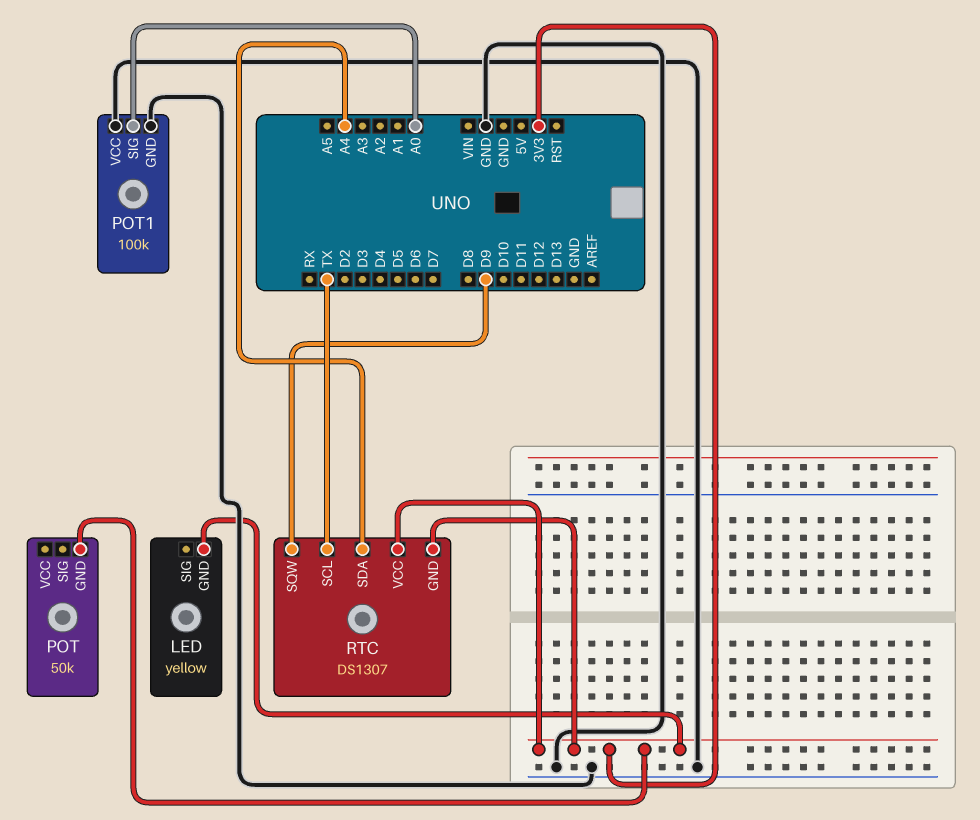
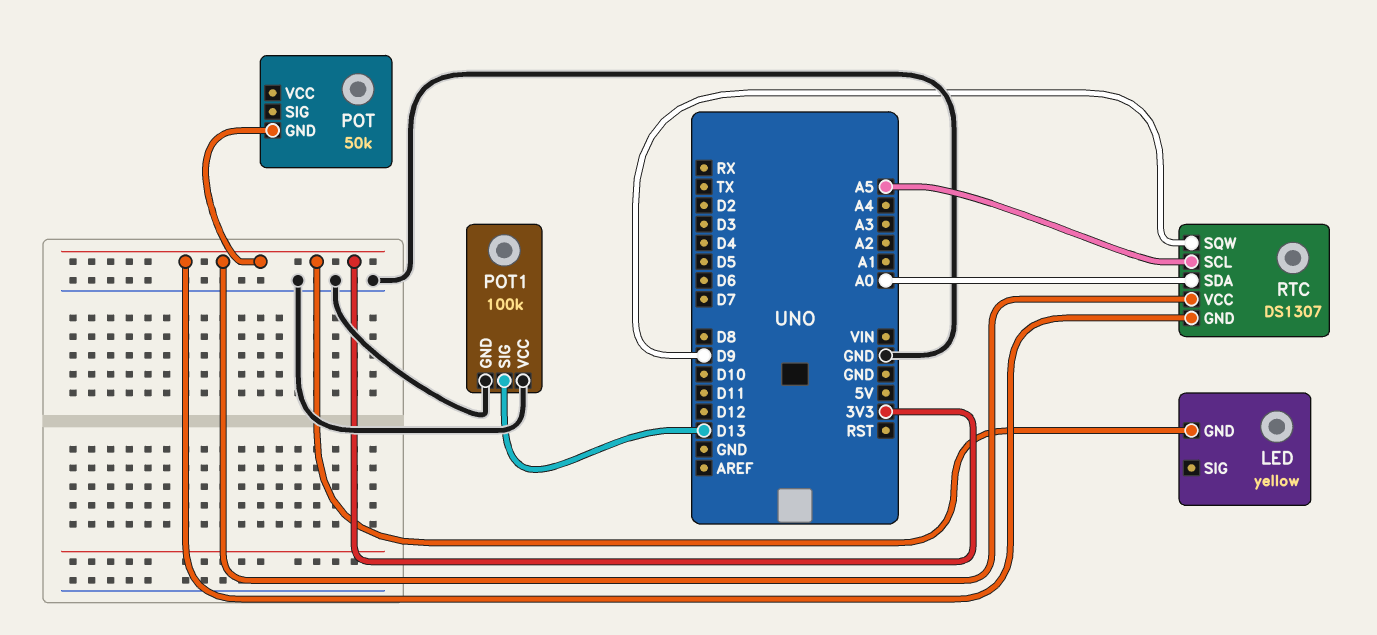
POT1 pin SIG: A0 -> D13
RTC pin SCL: TX -> A5
RTC pin SDA: A4 -> A0

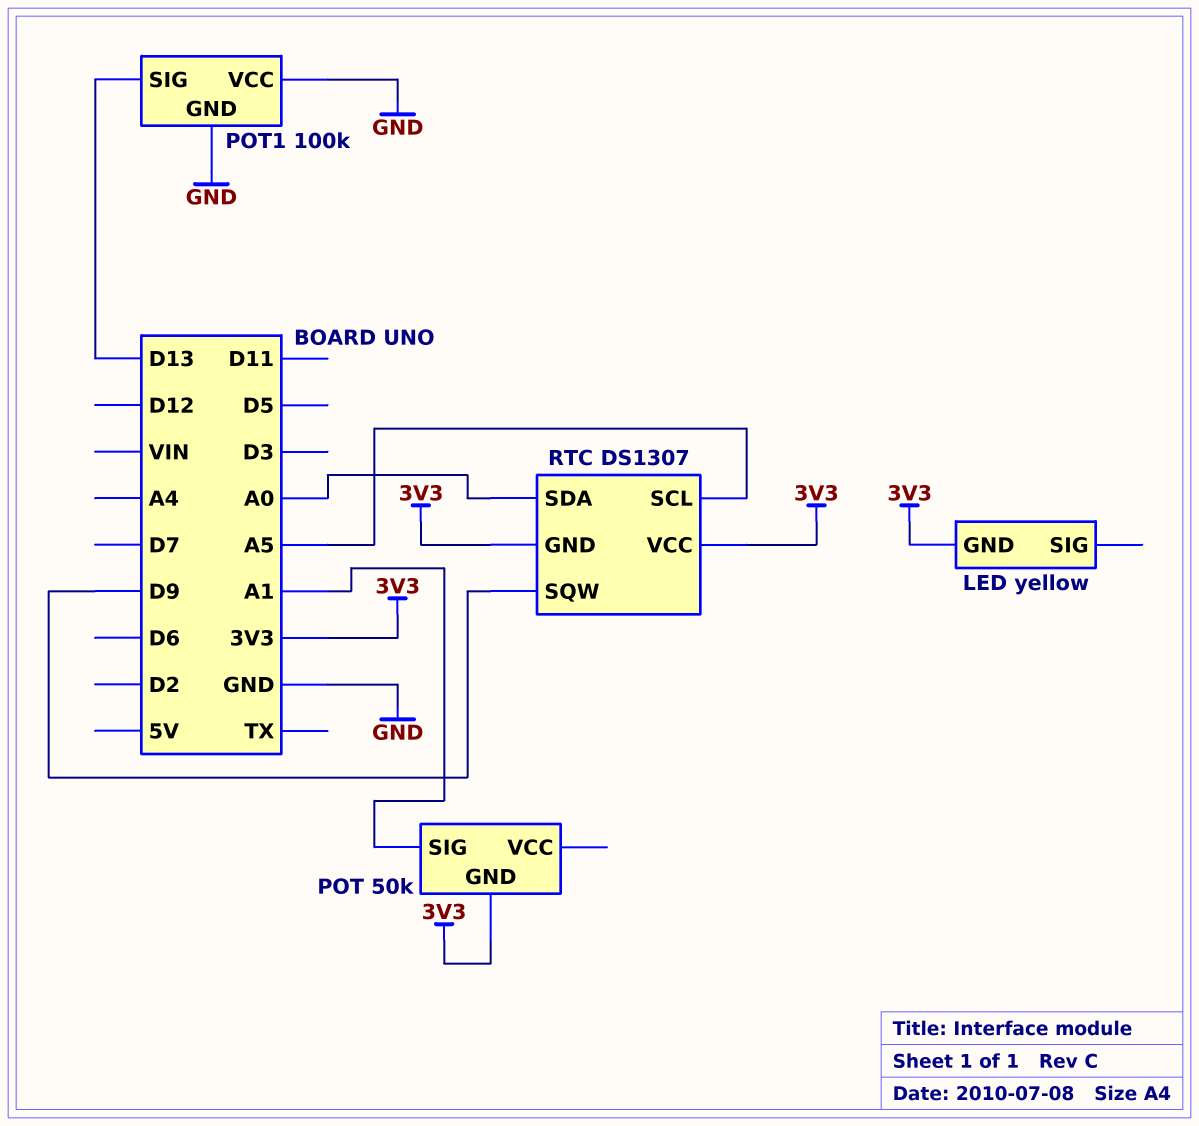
POT pin SIG: none -> A1

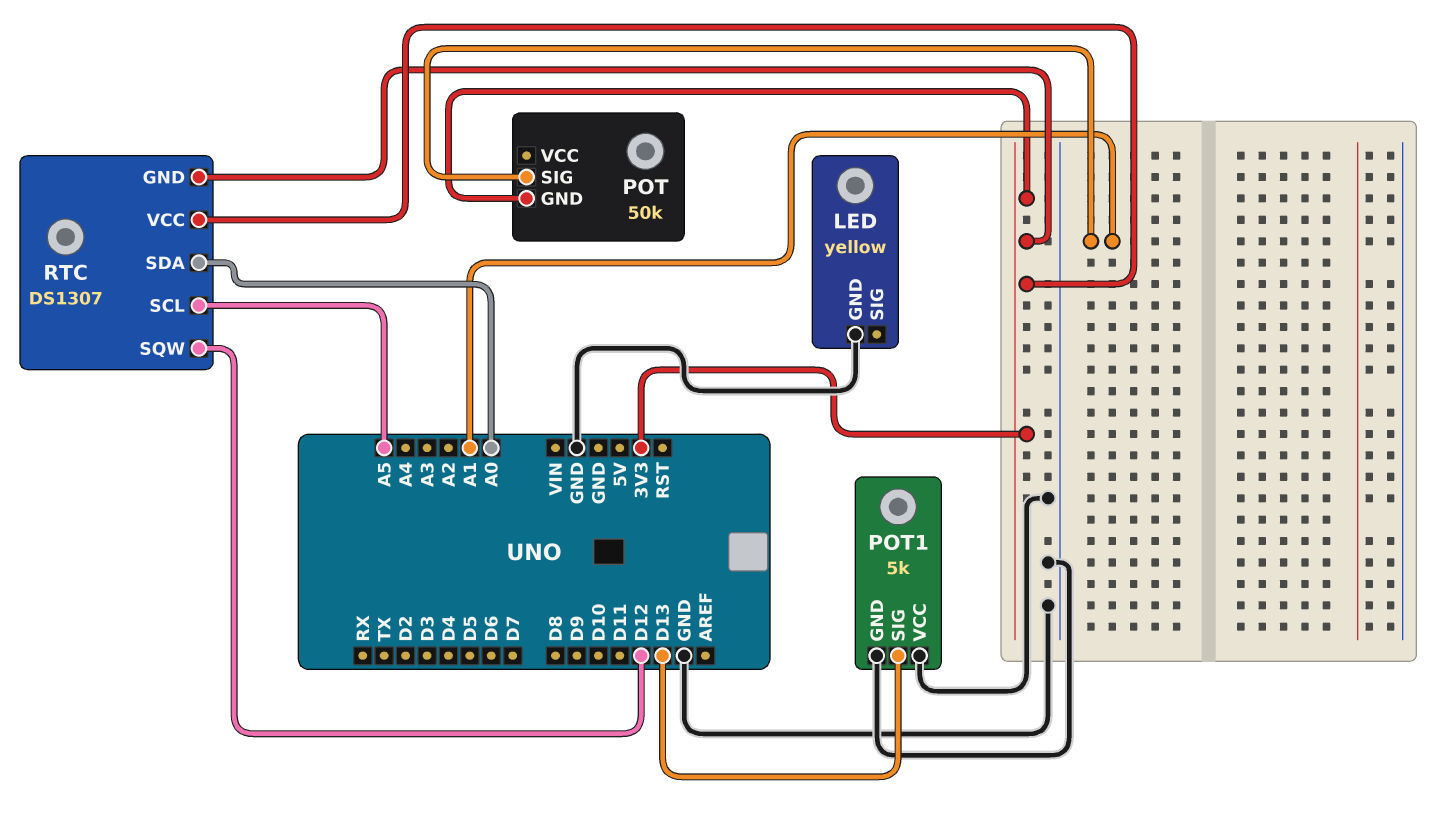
LED pin GND: 3V3 -> GND
POT1: 100k -> 5k
RTC pin SQW: D9 -> D12

